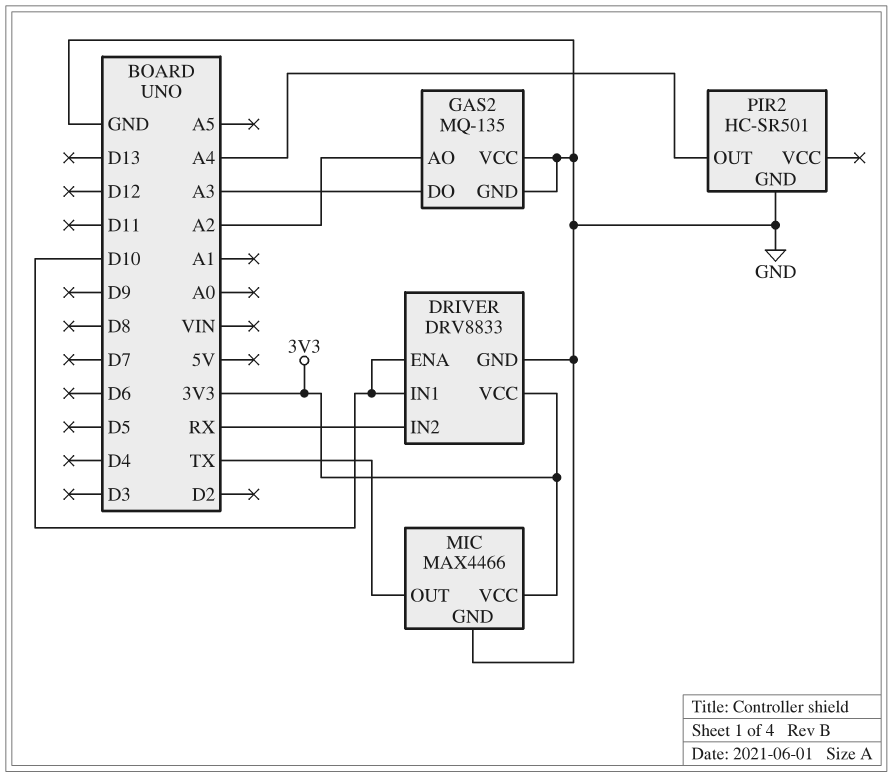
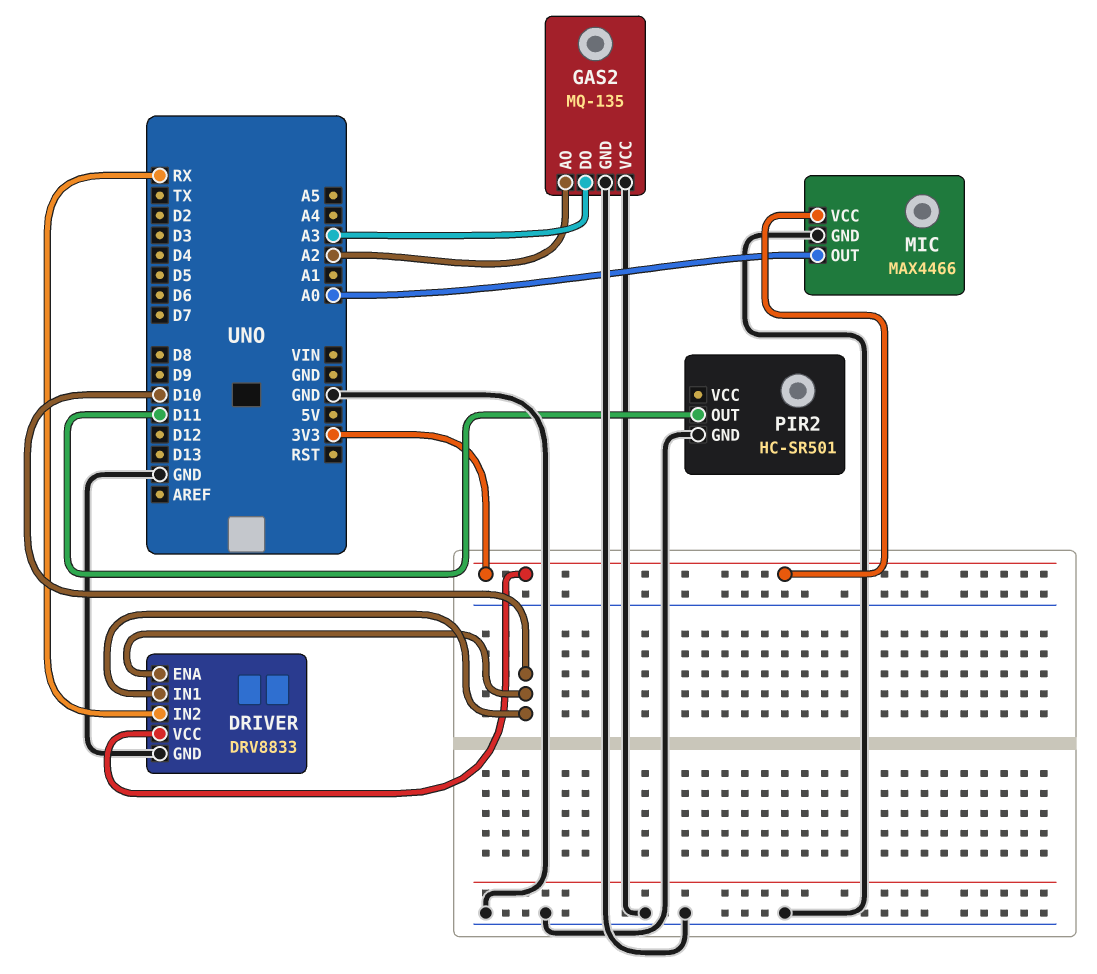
MIC pin OUT: TX -> A0
PIR2 pin OUT: A4 -> D11

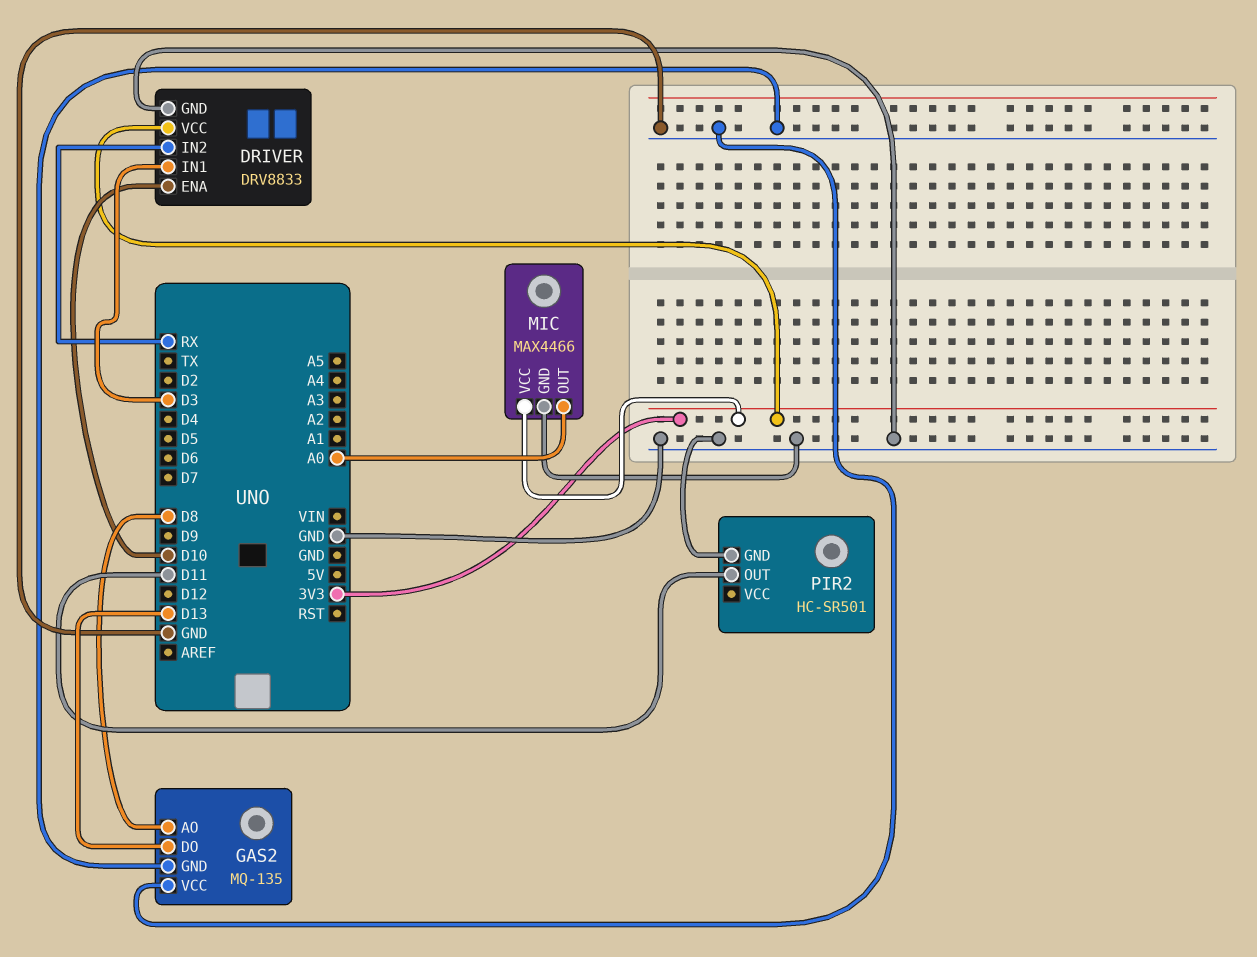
DRIVER pin IN1: D10 -> D3
GAS2 pin AO: A2 -> D8
GAS2 pin DO: A3 -> D13

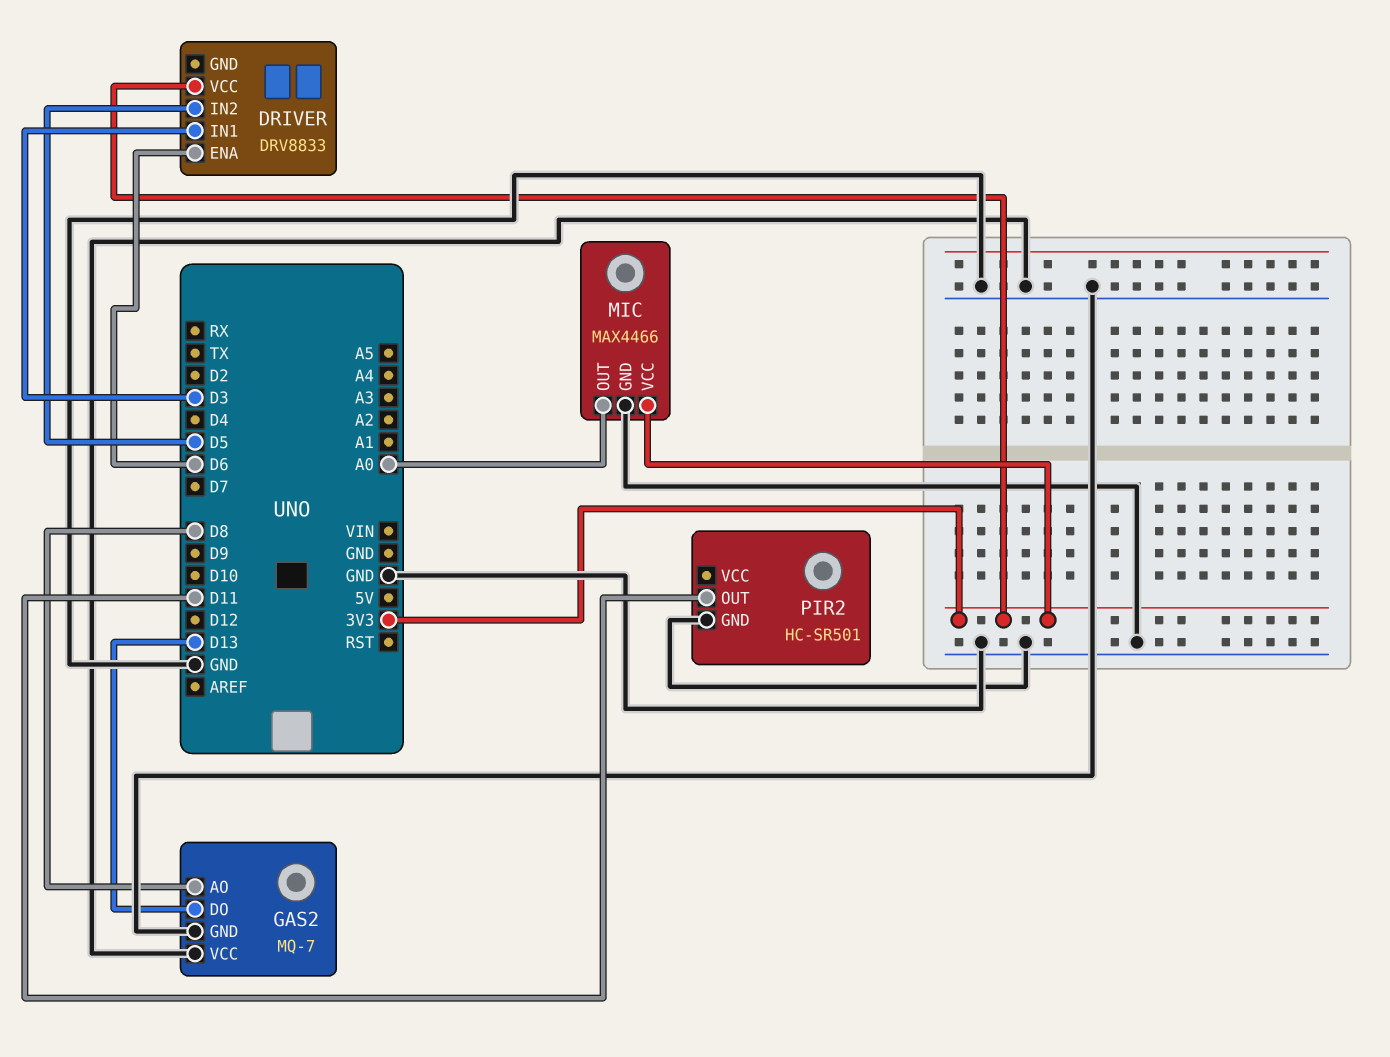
DRIVER pin ENA: D10 -> D6
DRIVER pin GND: GND -> none
DRIVER pin IN2: RX -> D5
GAS2: MQ-135 -> MQ-7

